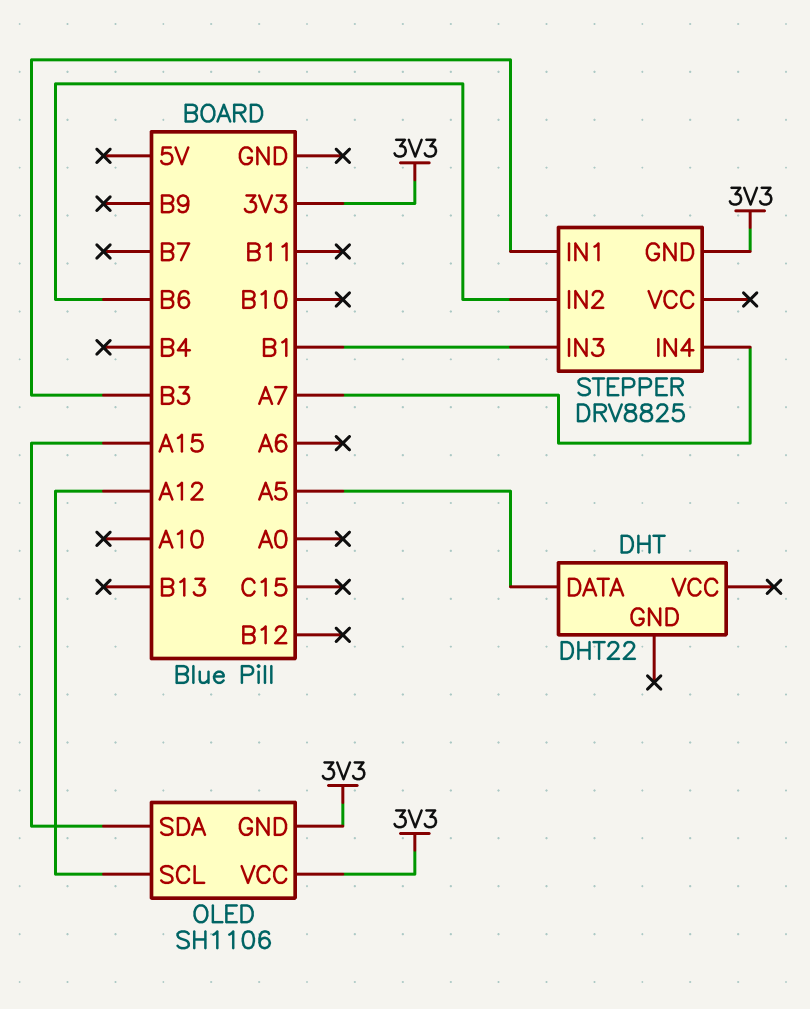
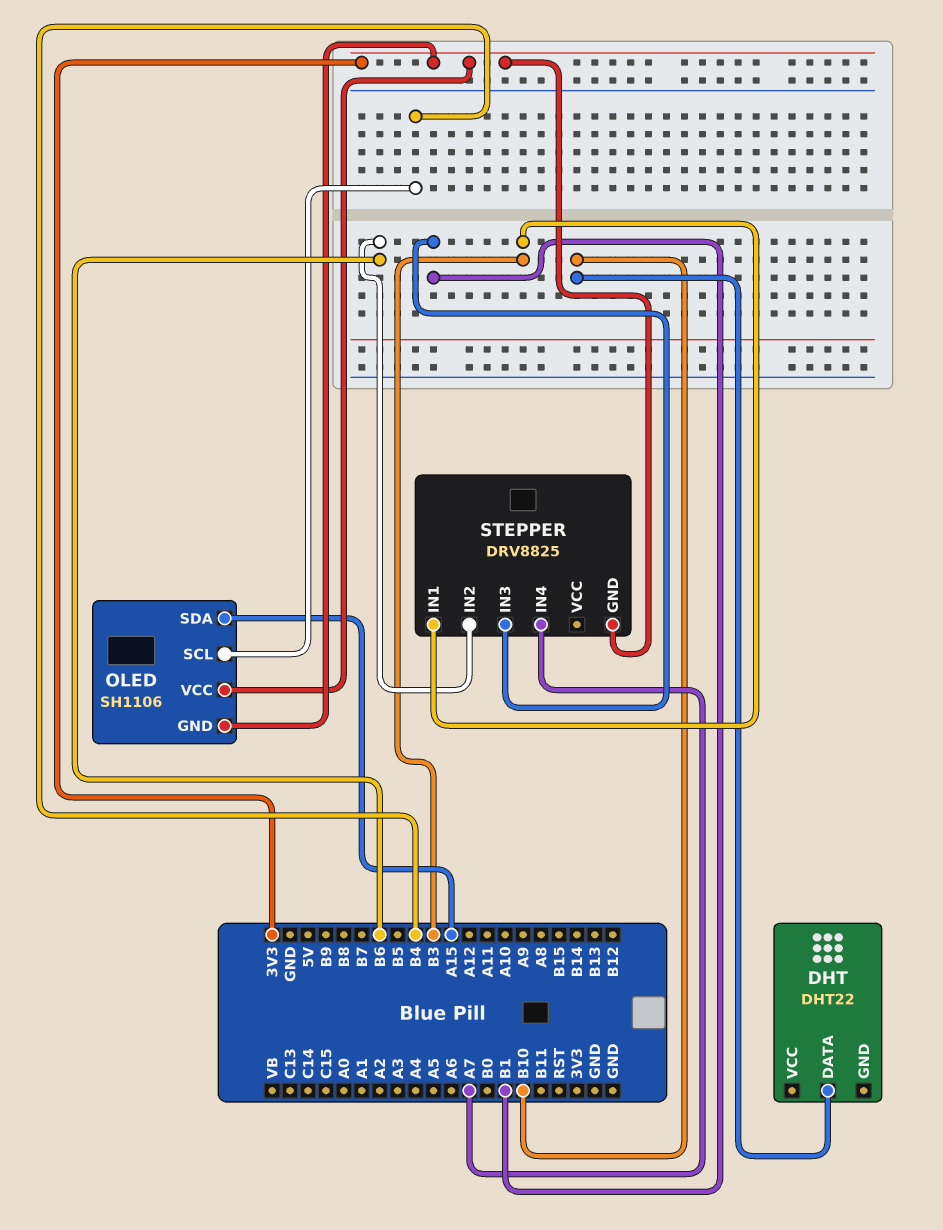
DHT pin DATA: A5 -> B10
OLED pin SCL: A12 -> B4

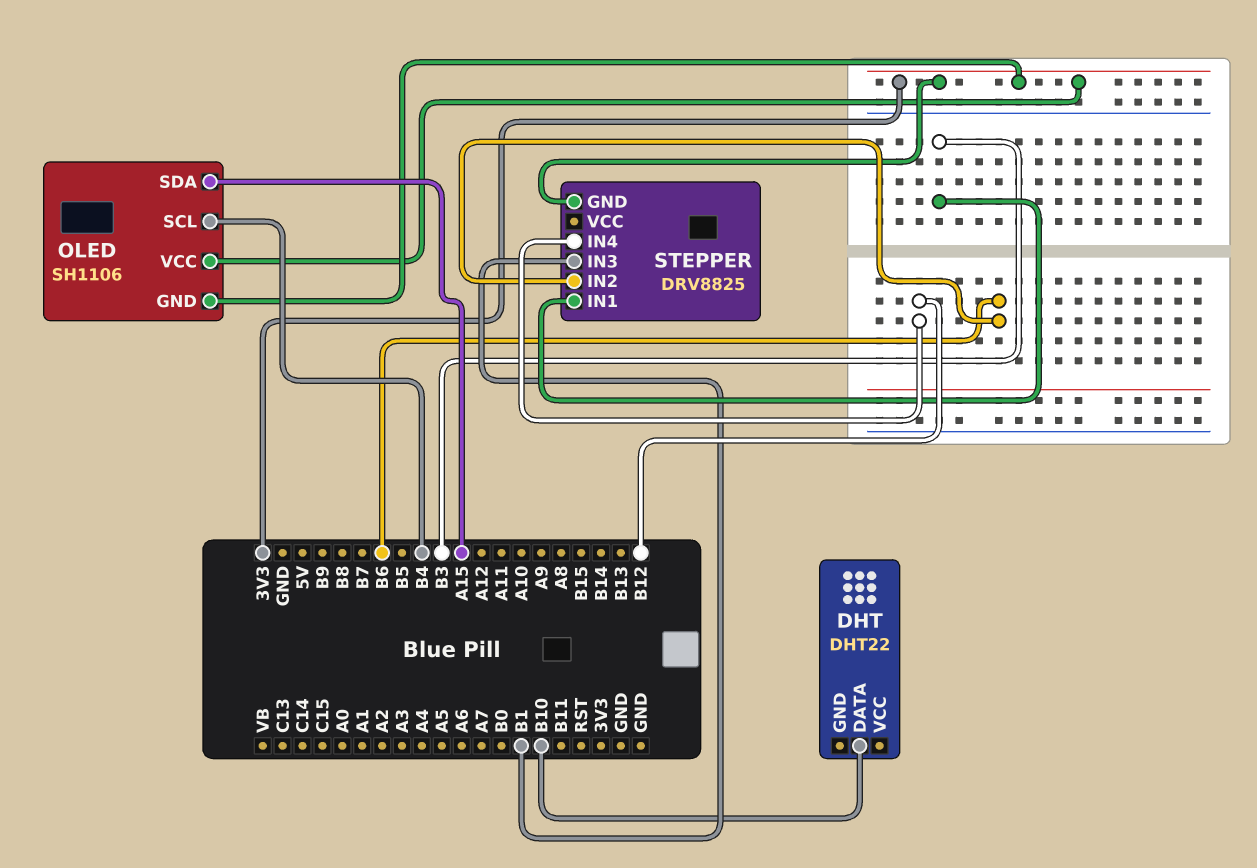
STEPPER pin IN4: A7 -> B12

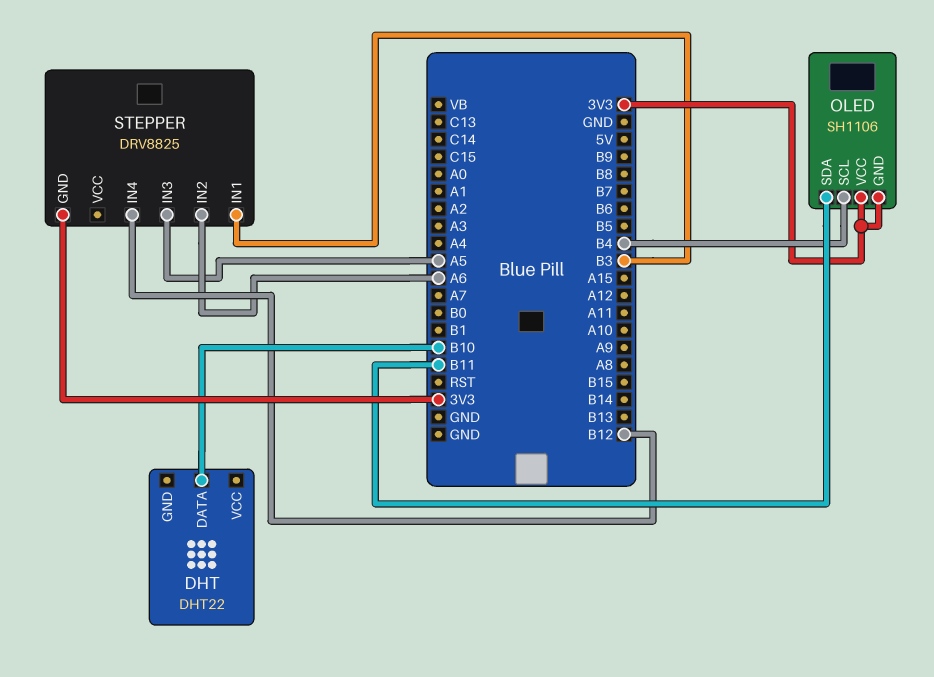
OLED pin SDA: A15 -> B11
STEPPER pin IN2: B6 -> A6
STEPPER pin IN3: B1 -> A5

